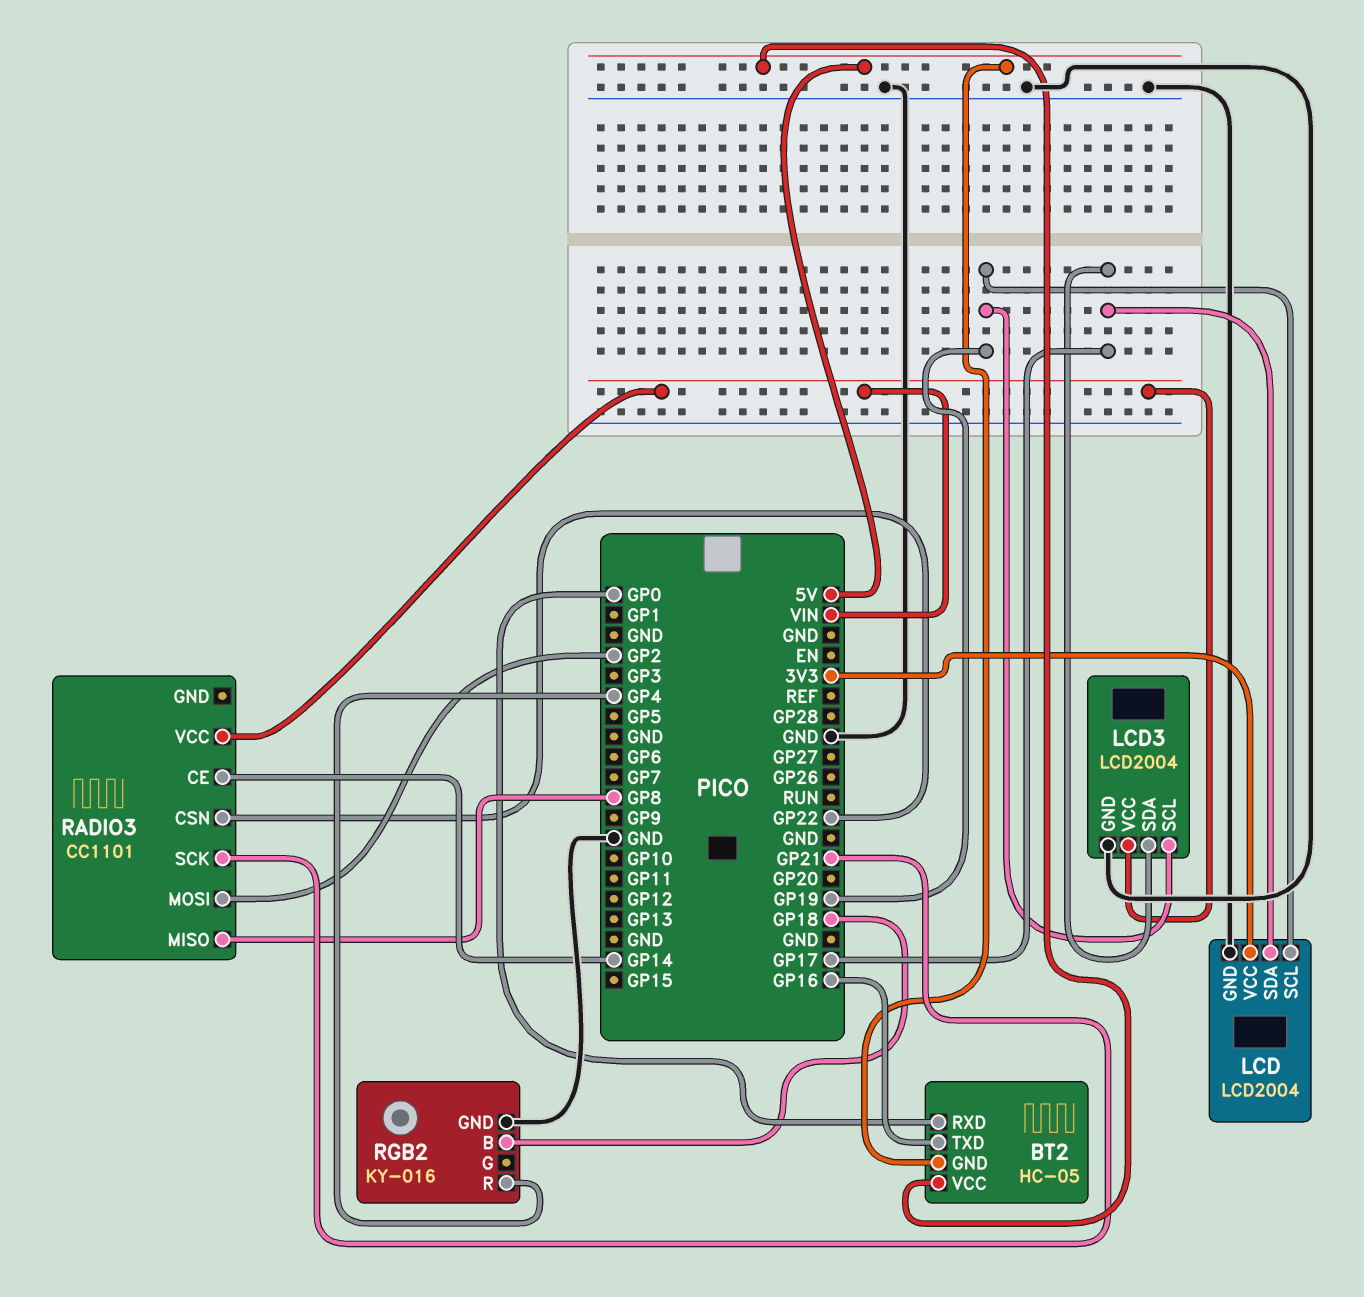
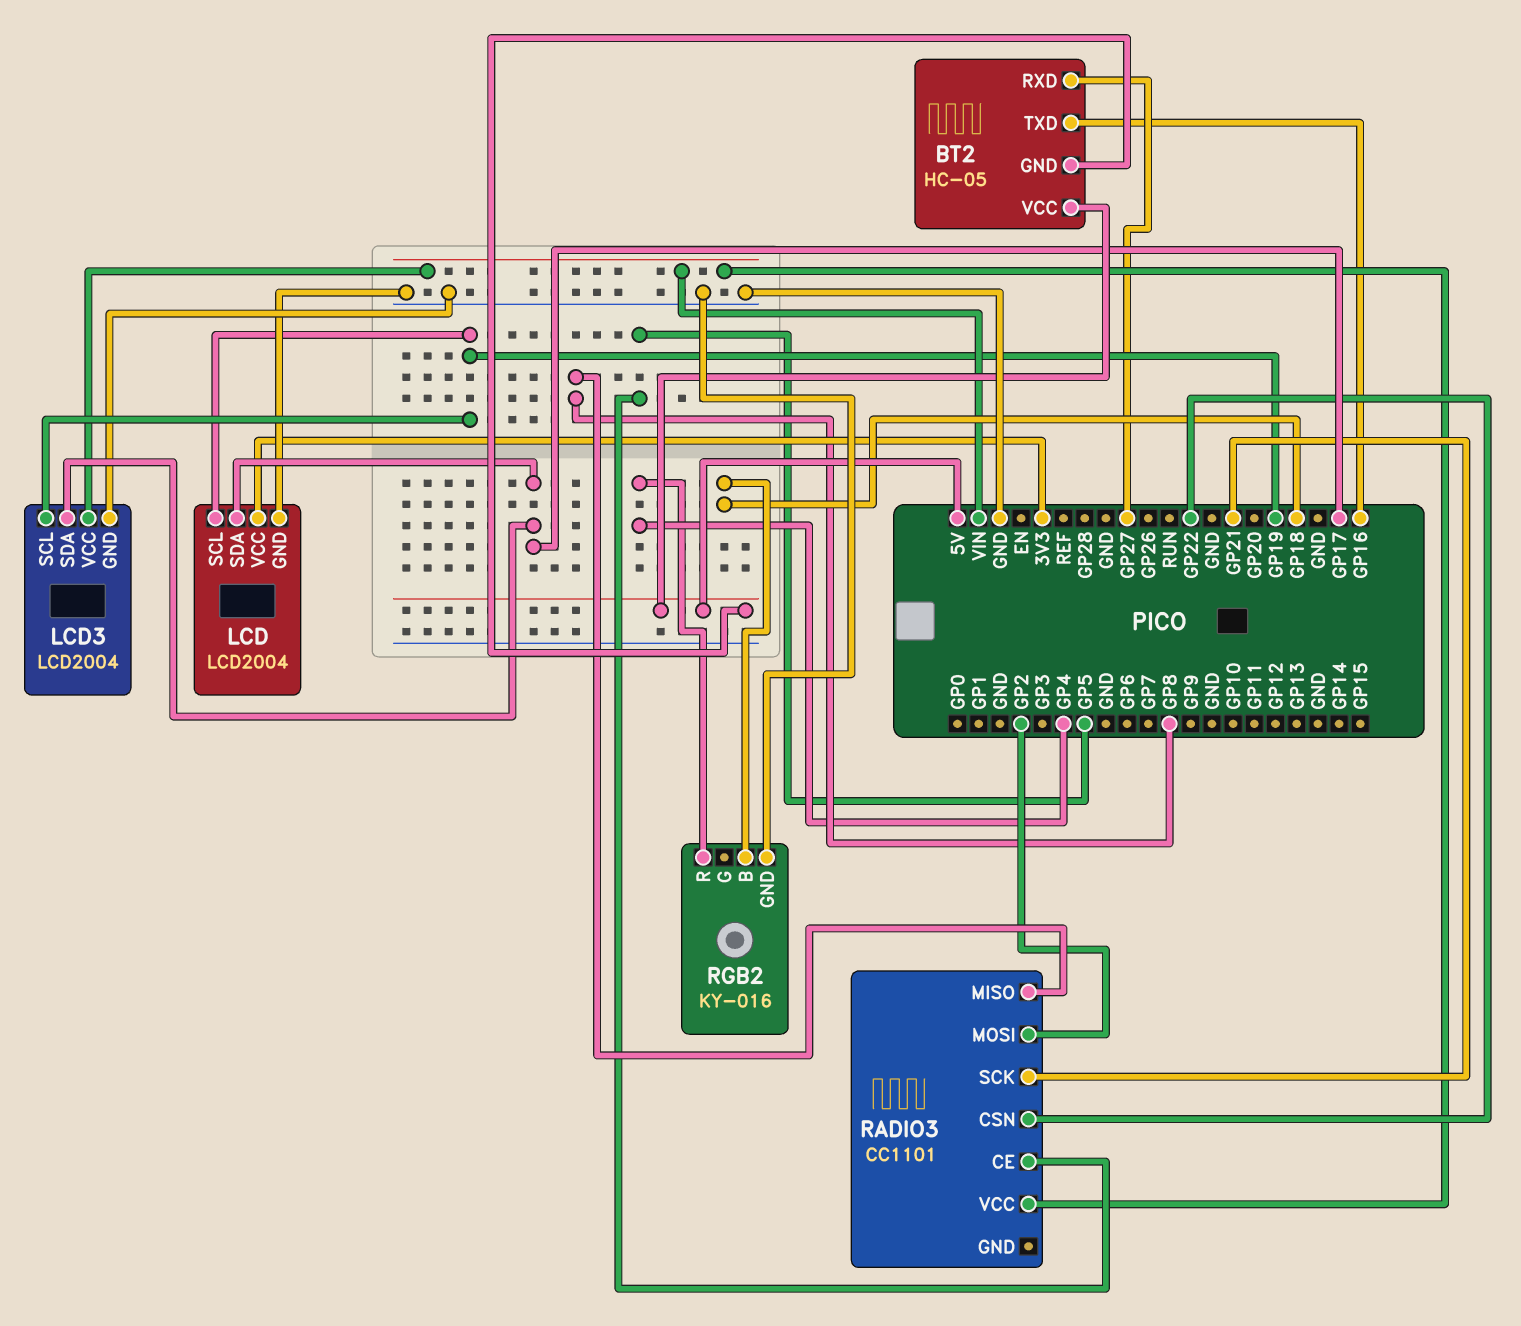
BT2 pin RXD: GP0 -> GP27
RADIO3 pin CE: GP14 -> GP5

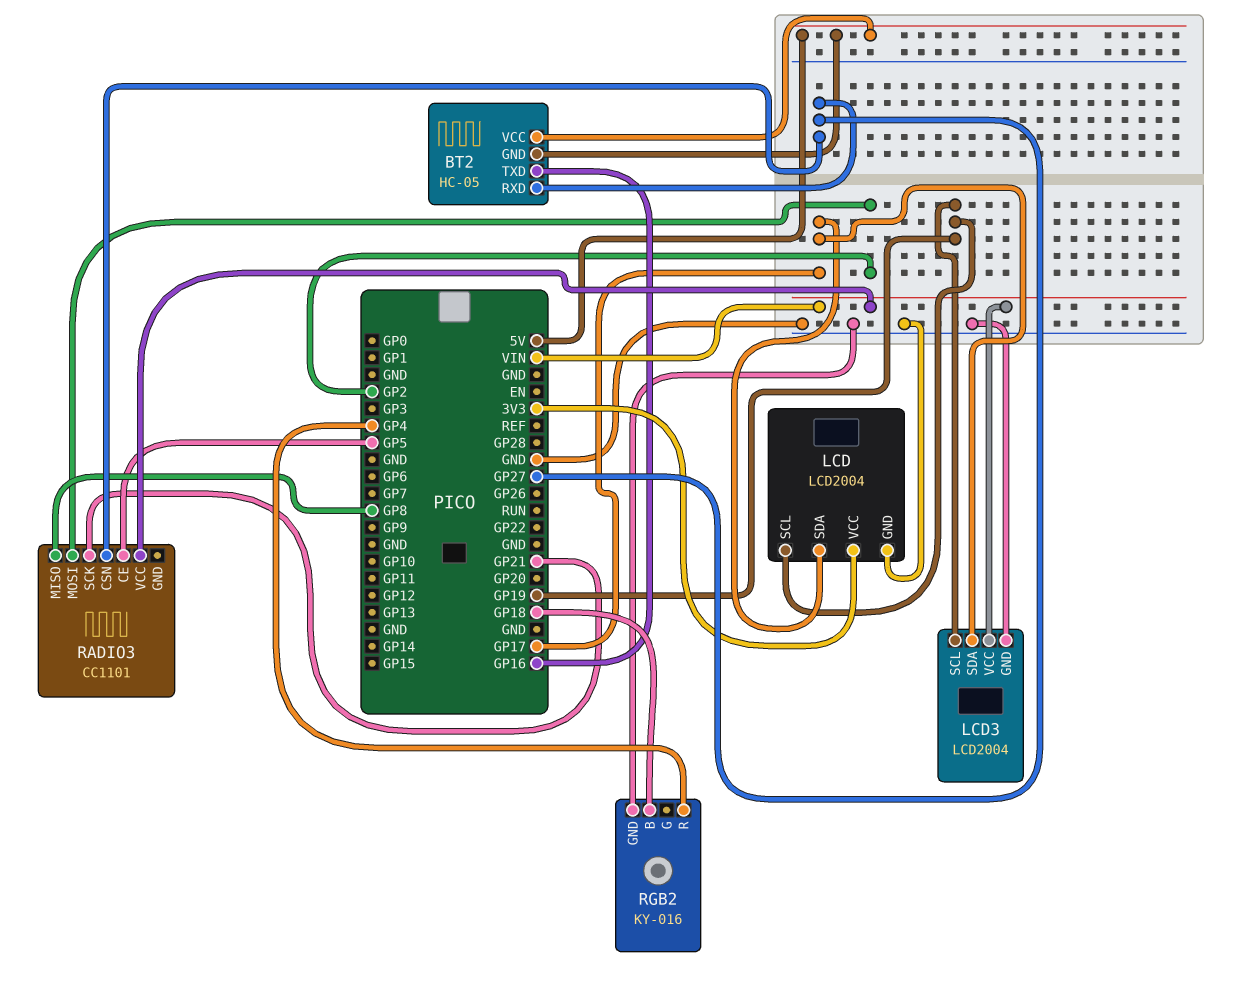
RADIO3 pin CSN: GP22 -> GP27

